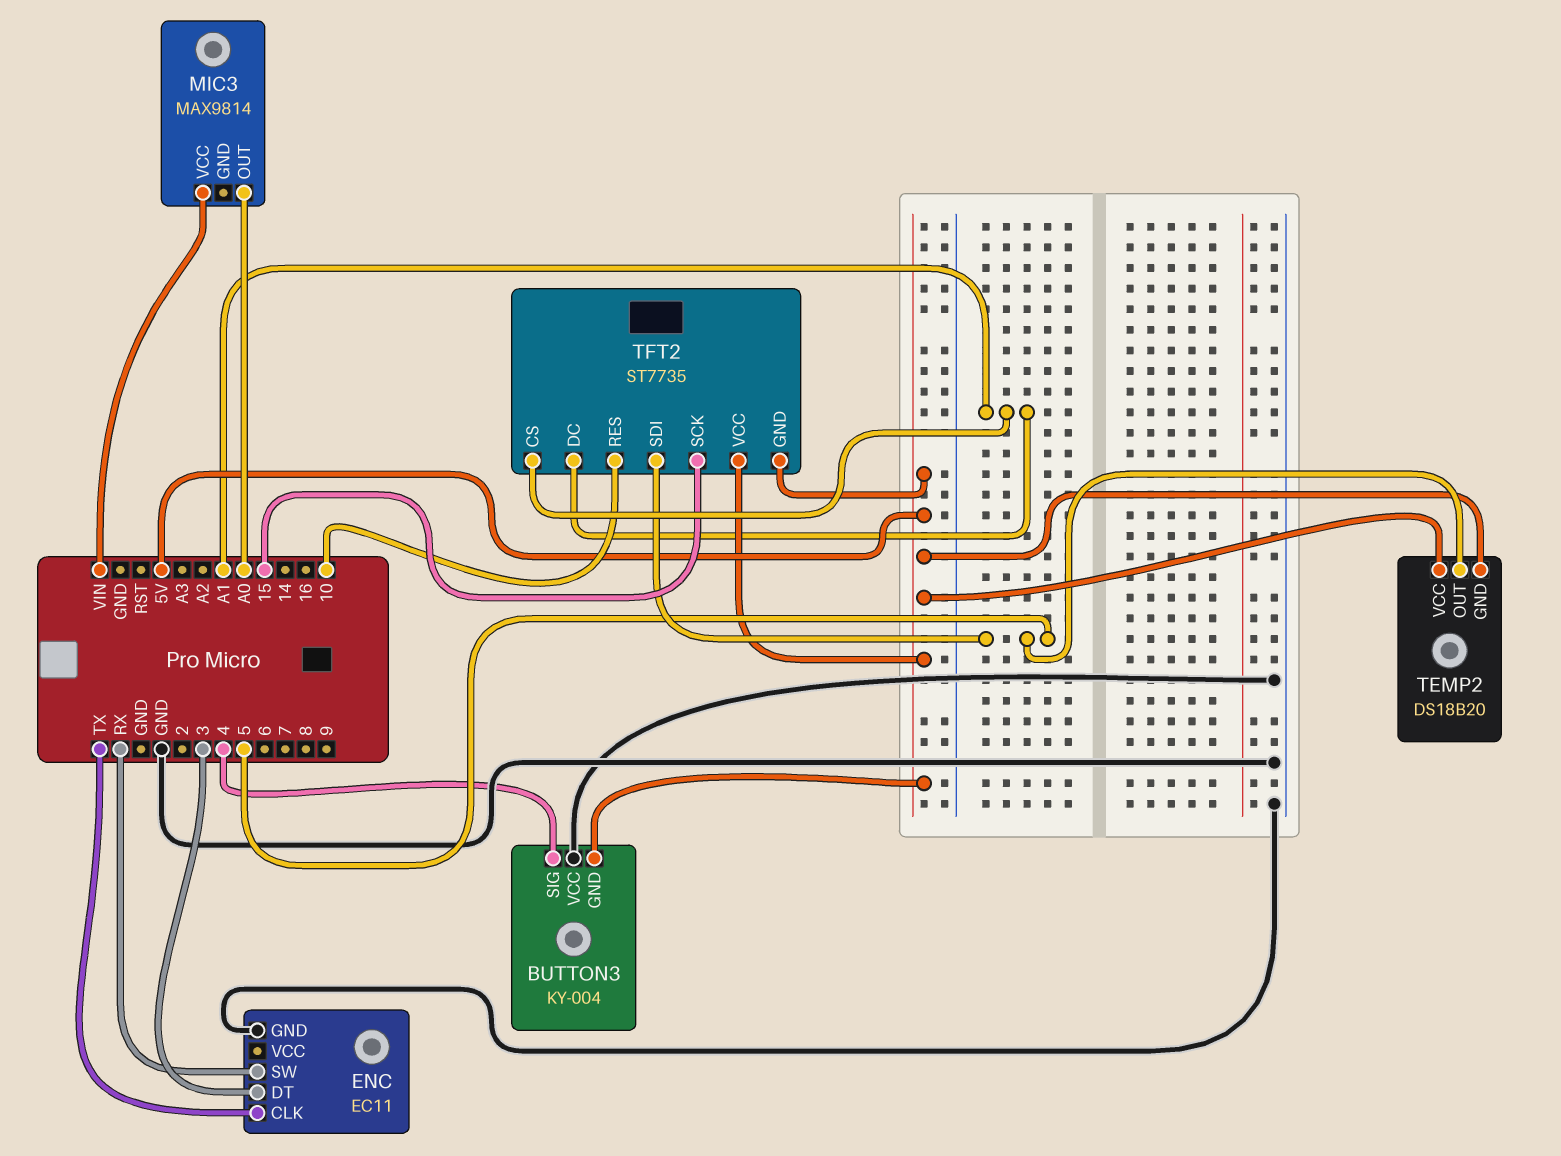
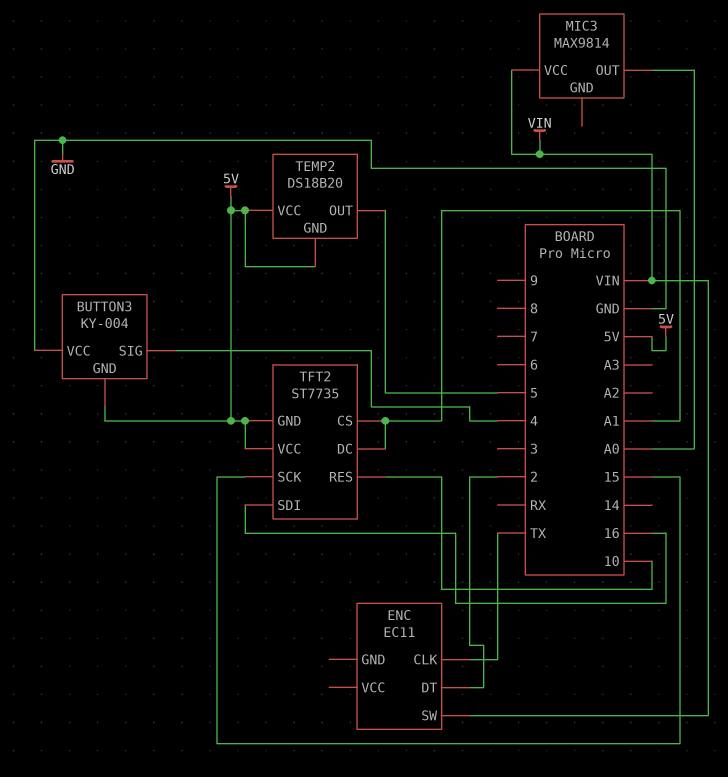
ENC pin DT: 3 -> 2
ENC pin GND: GND -> none
ENC pin SW: RX -> VIN
TFT2 pin SDI: 5 -> 16

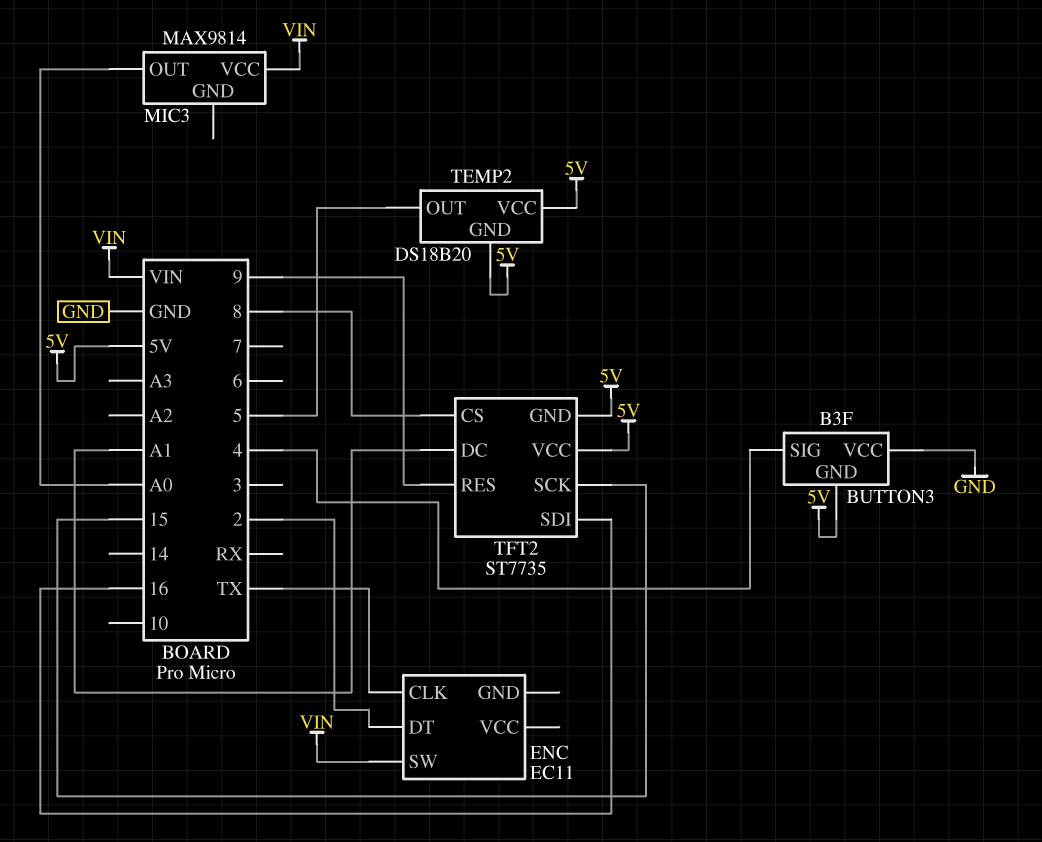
BUTTON3: KY-004 -> B3F
TFT2 pin CS: A1 -> 8
TFT2 pin RES: 10 -> 9

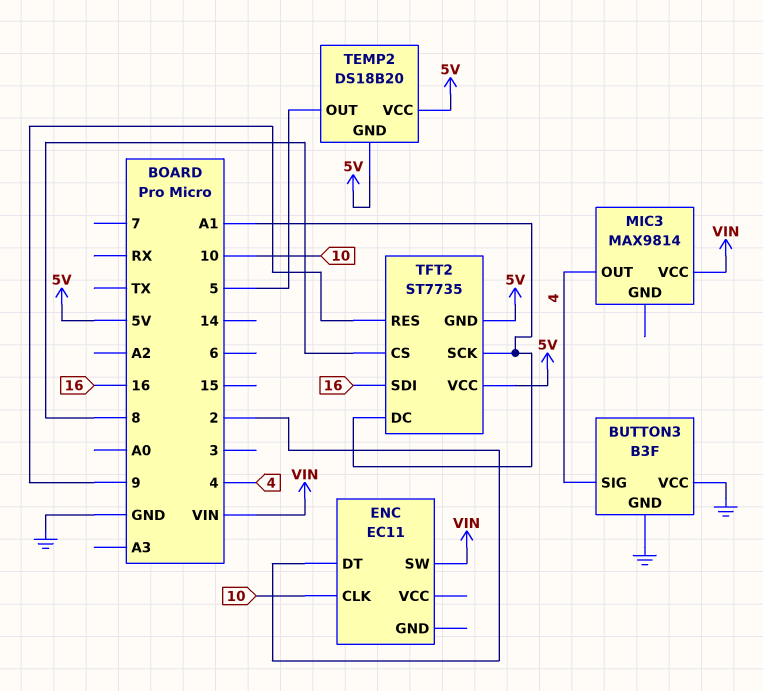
BUTTON3 pin GND: 5V -> GND
ENC pin CLK: TX -> 10
MIC3 pin OUT: A0 -> 4
TFT2 pin SCK: 15 -> A1

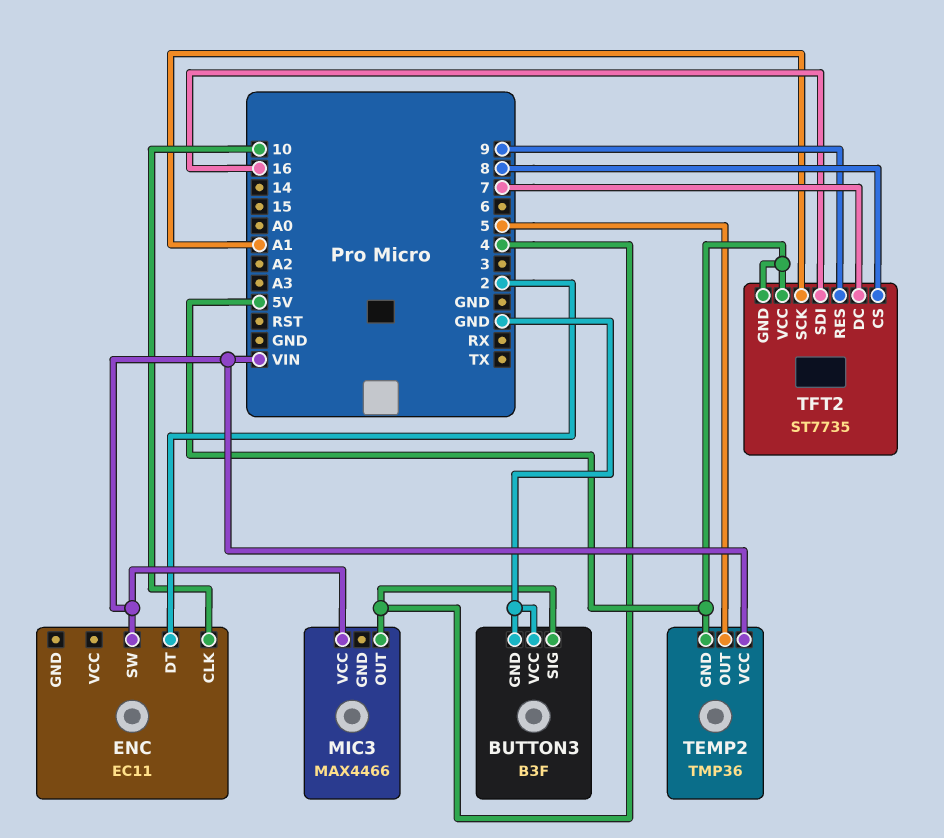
MIC3: MAX9814 -> MAX4466
TEMP2: DS18B20 -> TMP36
TEMP2 pin VCC: 5V -> VIN
TFT2 pin DC: A1 -> 7

